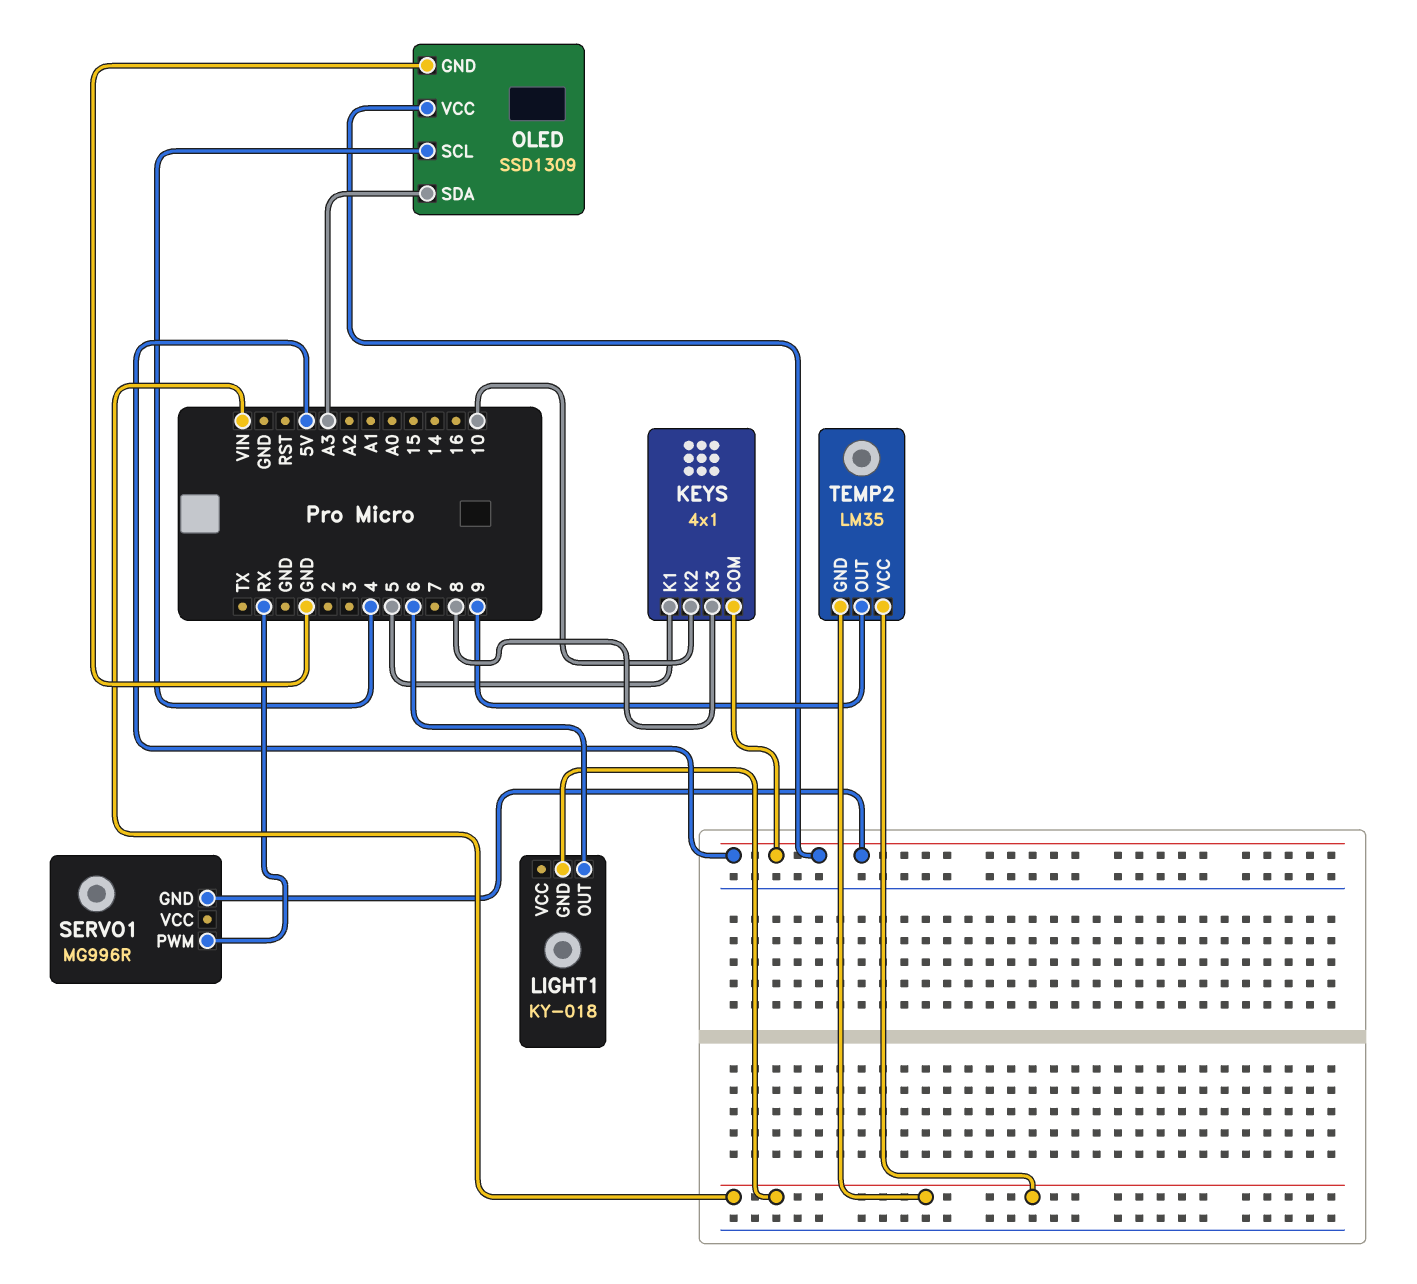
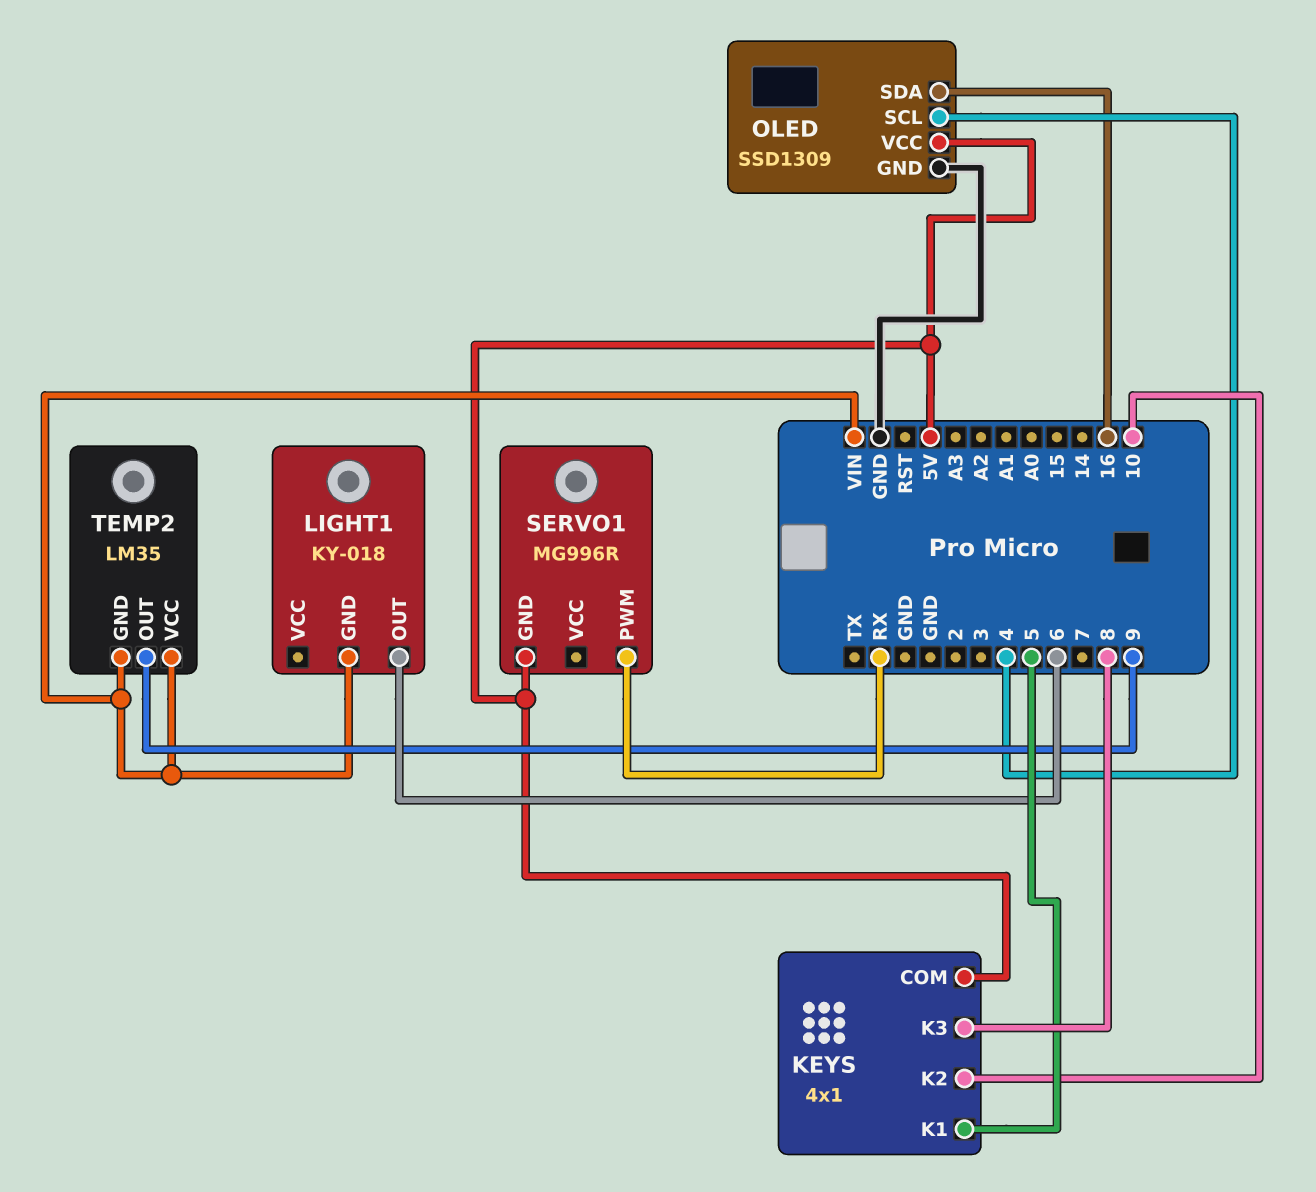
OLED pin SDA: A3 -> 16

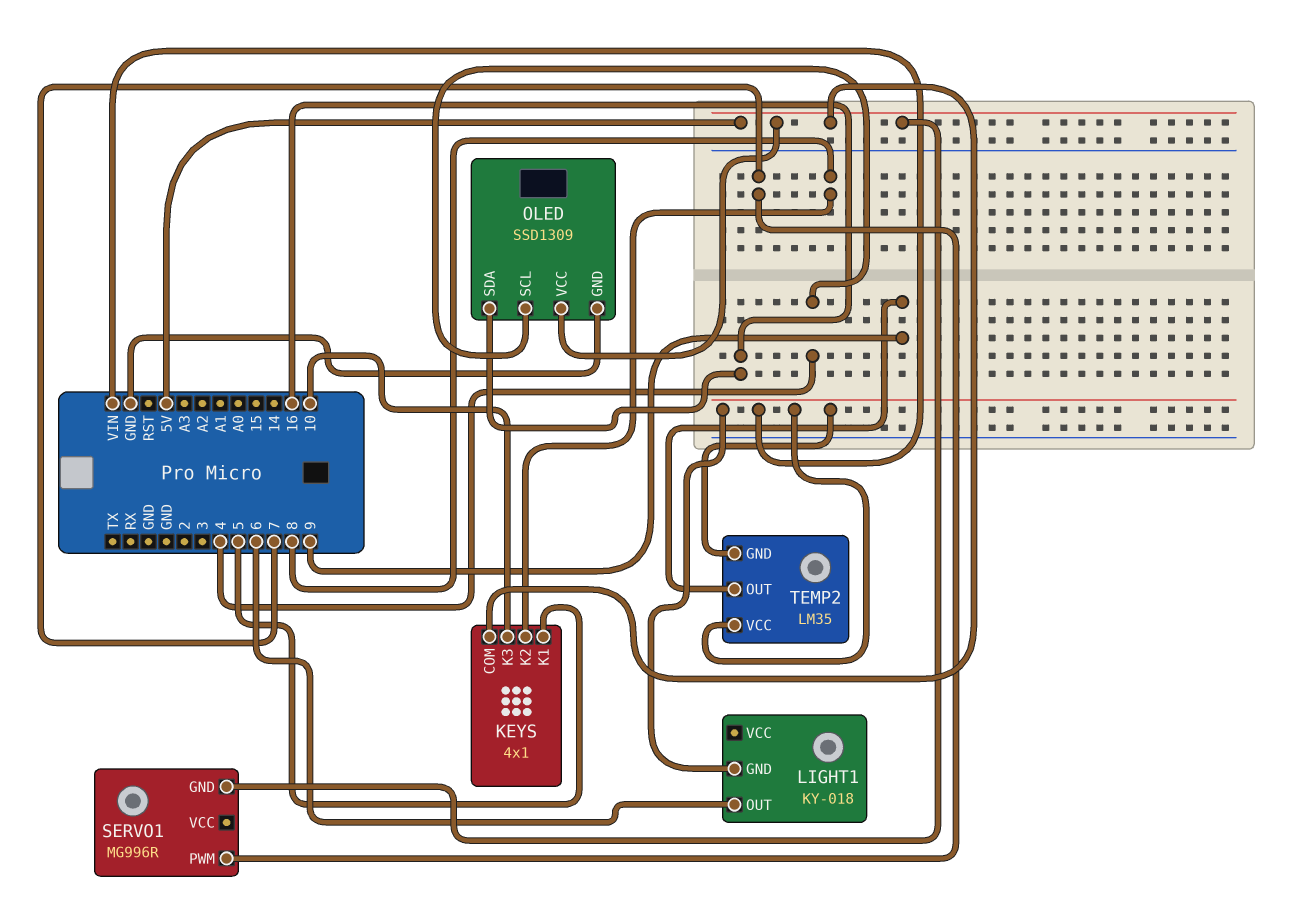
KEYS pin K2: 10 -> 8
KEYS pin K3: 8 -> 10
SERVO1 pin PWM: RX -> 7

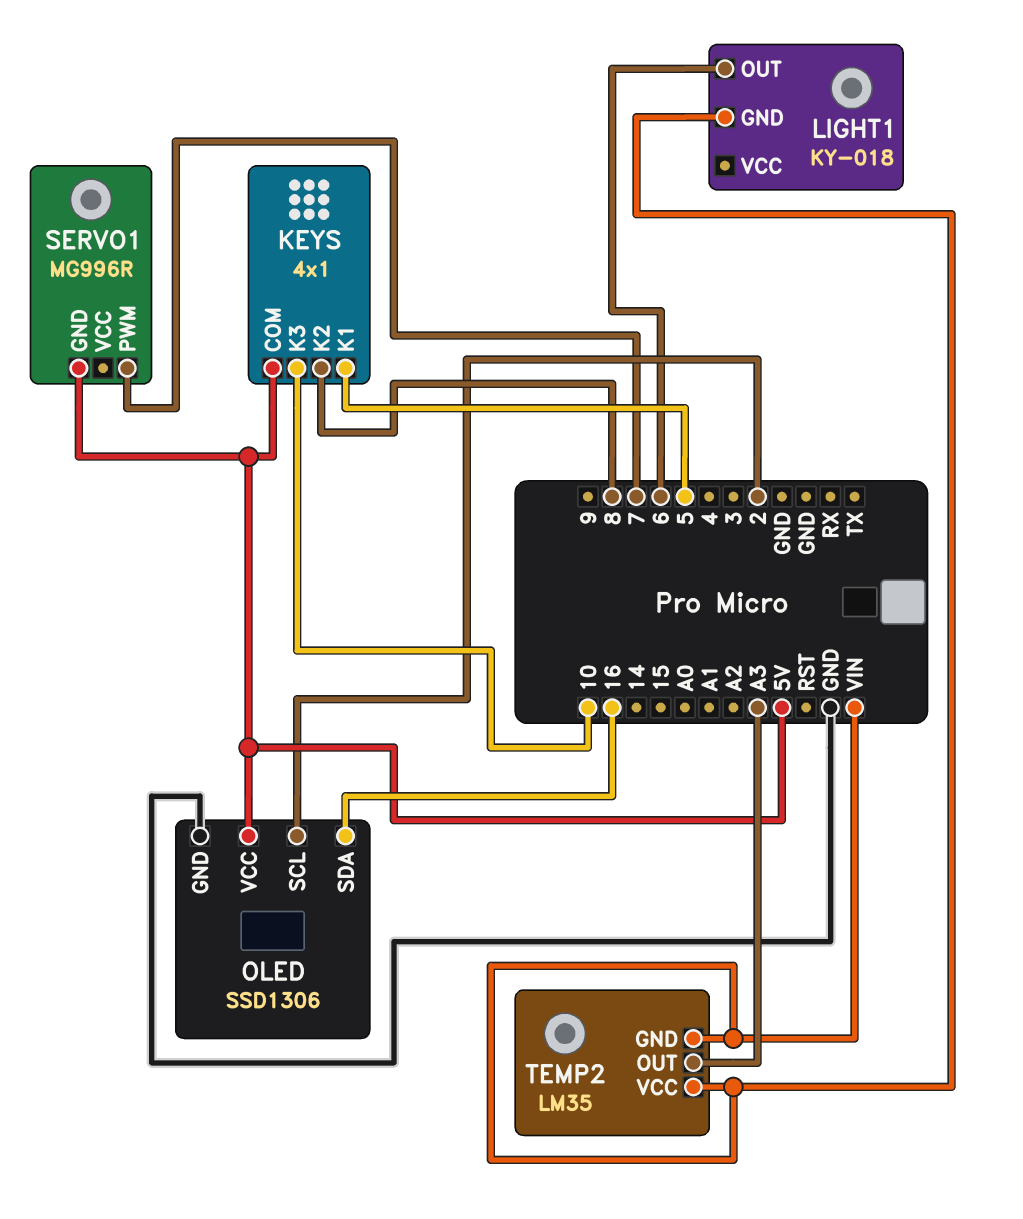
OLED: SSD1309 -> SSD1306
OLED pin SCL: 4 -> 2
TEMP2 pin OUT: 9 -> A3

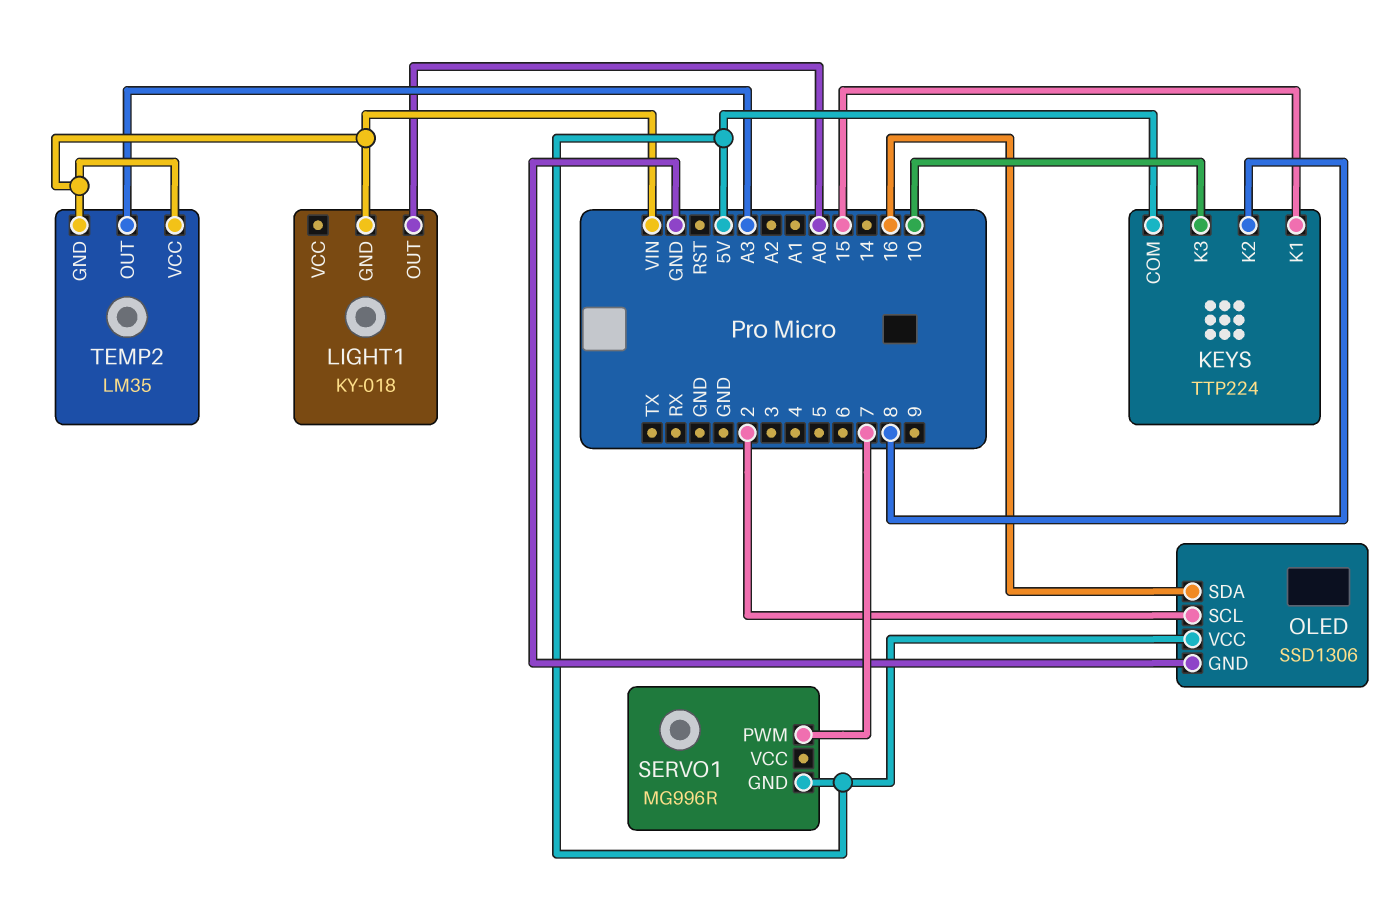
KEYS: 4x1 -> TTP224
KEYS pin K1: 5 -> 15
LIGHT1 pin OUT: 6 -> A0

